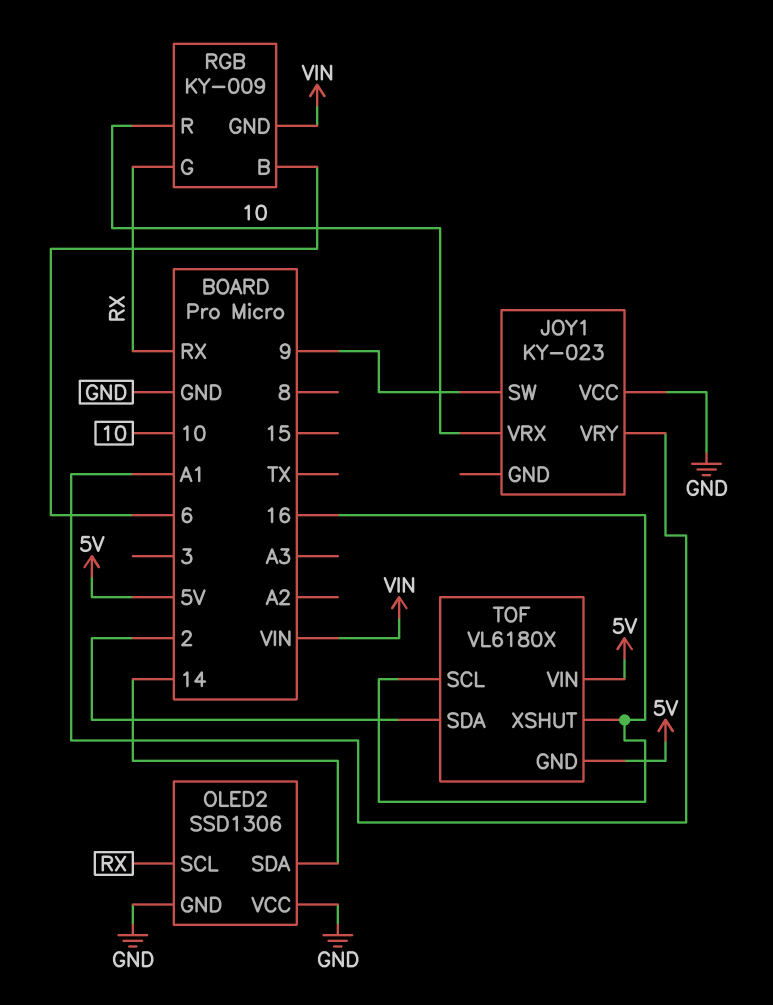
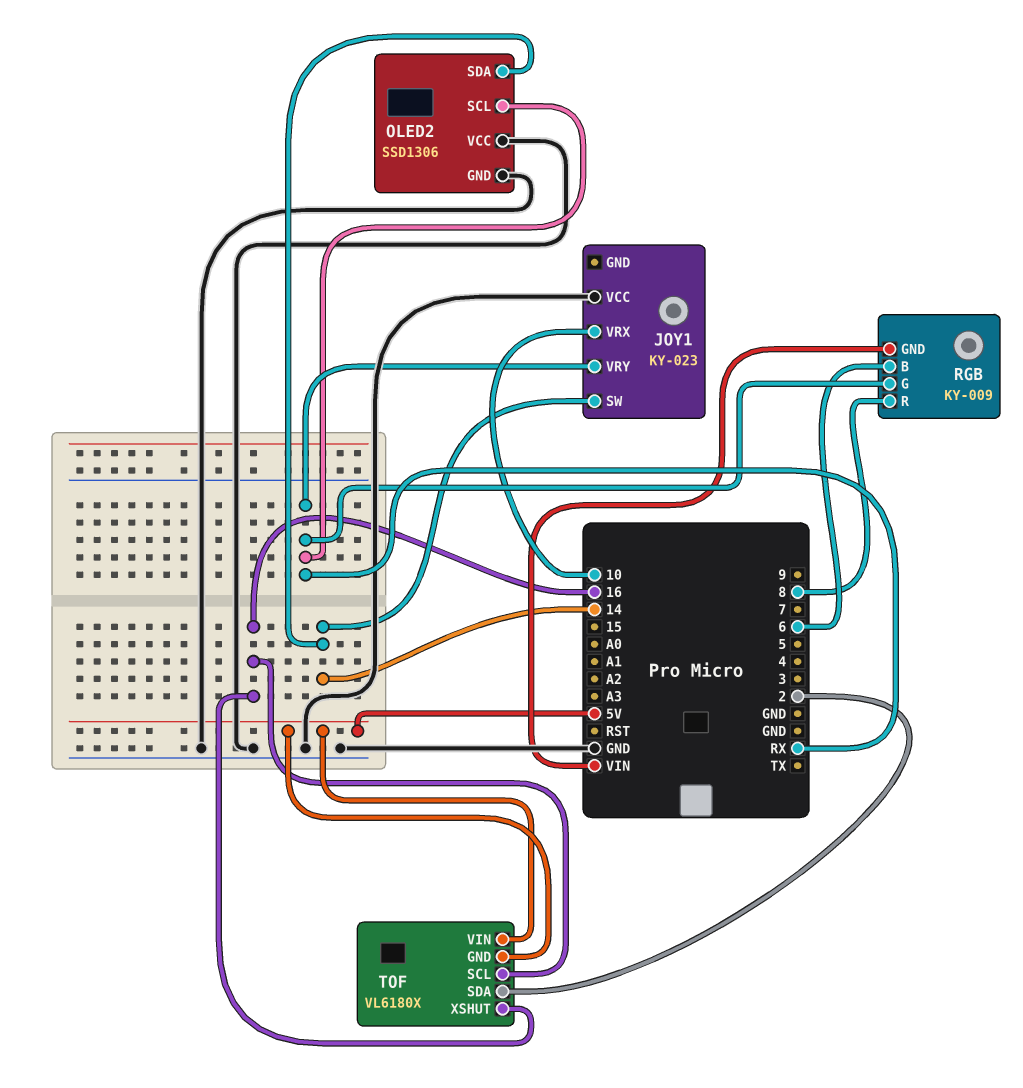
JOY1 pin SW: 9 -> 14
JOY1 pin VRY: A1 -> RX
RGB pin R: 10 -> 8

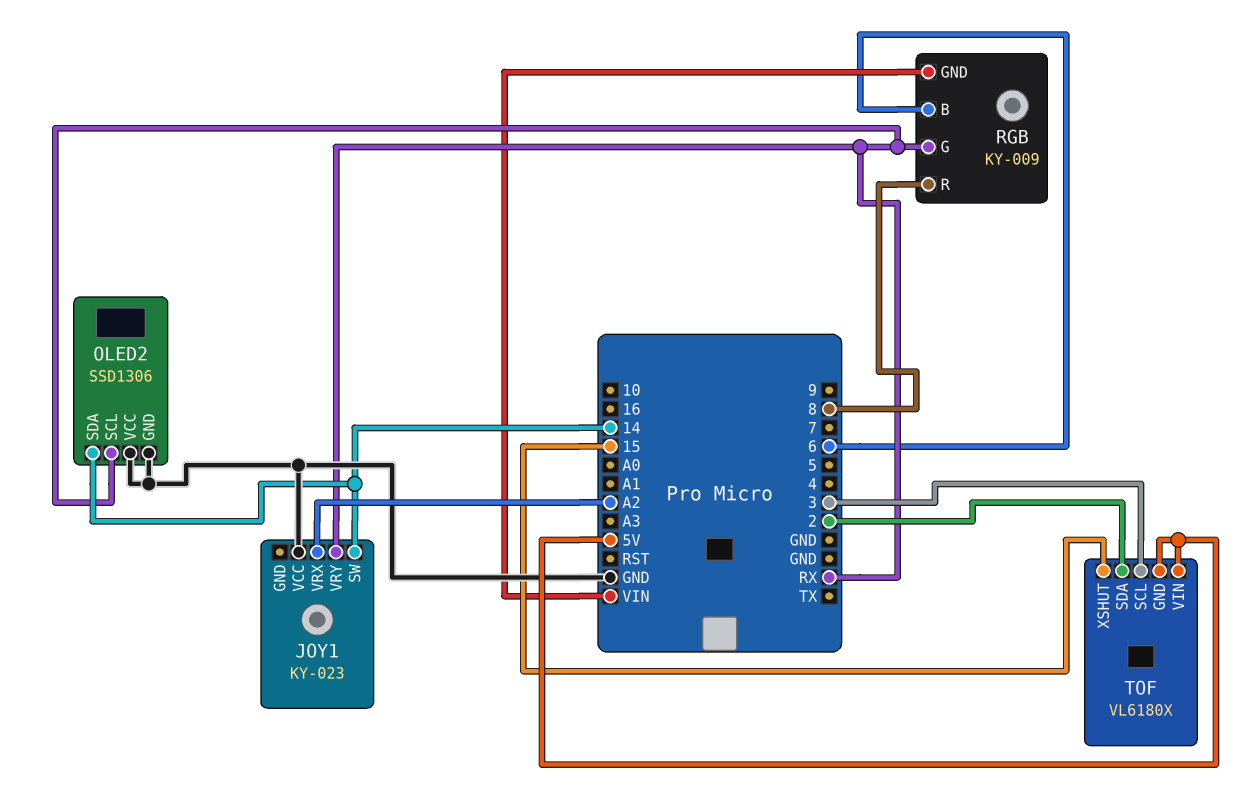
JOY1 pin VRX: 10 -> A2
TOF pin SCL: 16 -> 3
TOF pin XSHUT: 16 -> 15

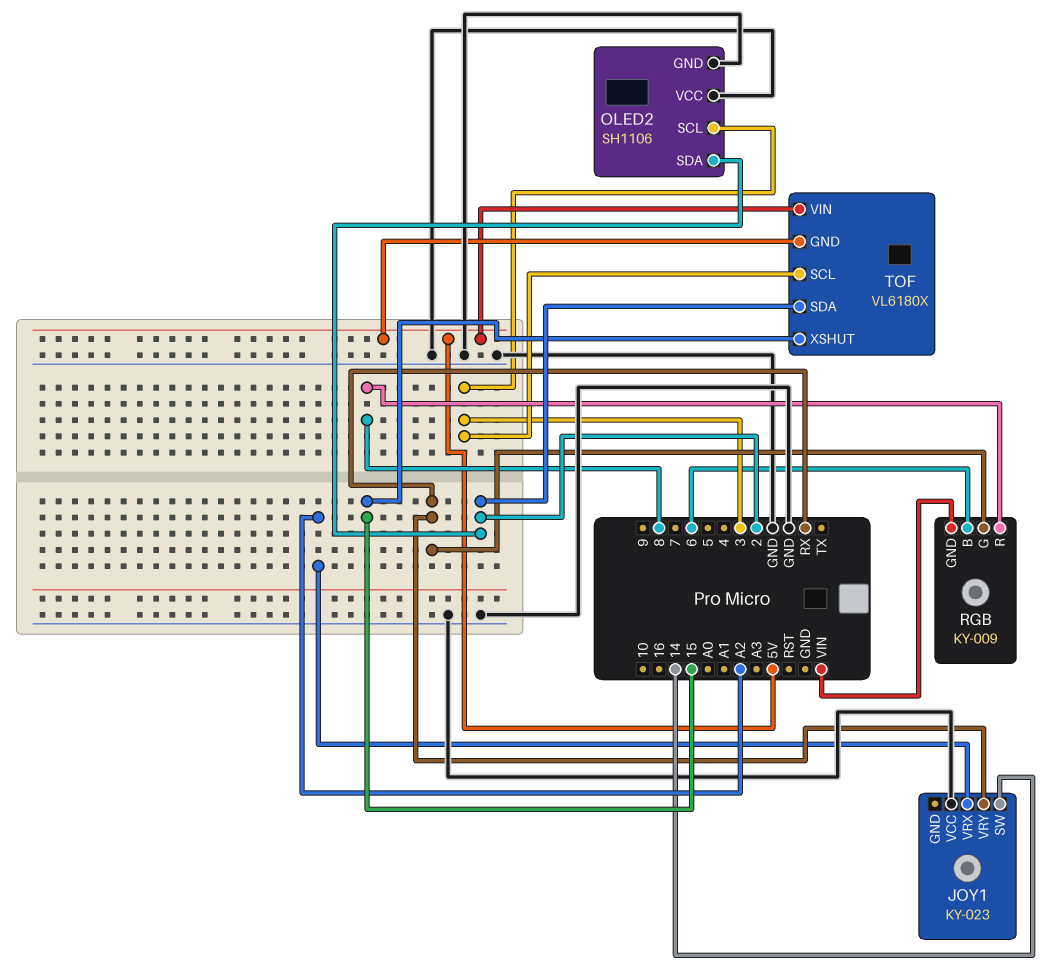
OLED2: SSD1306 -> SH1106
OLED2 pin SCL: RX -> 3
OLED2 pin SDA: 14 -> 2

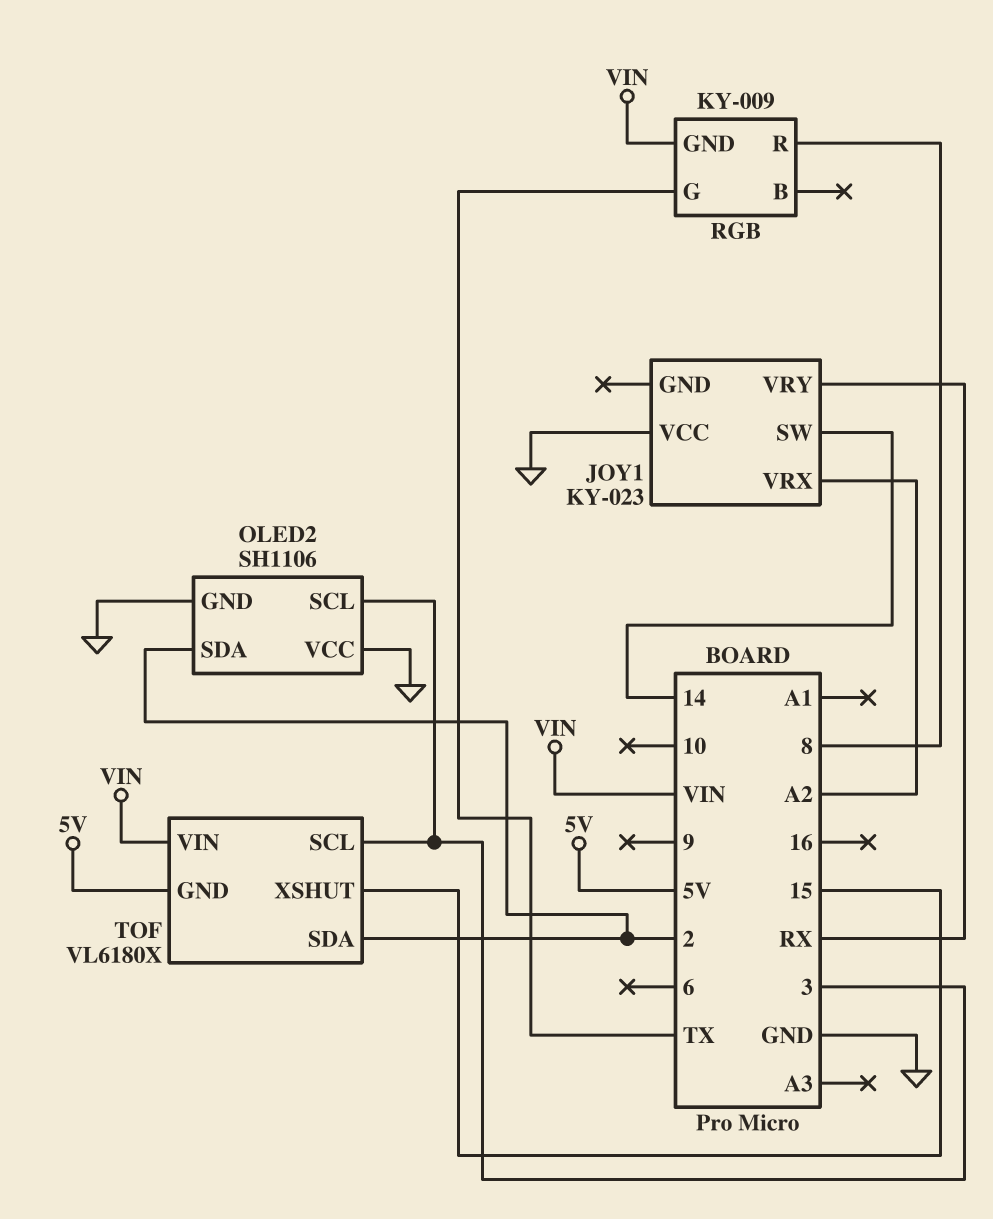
RGB pin B: 6 -> none
RGB pin G: RX -> TX
TOF pin VIN: 5V -> VIN

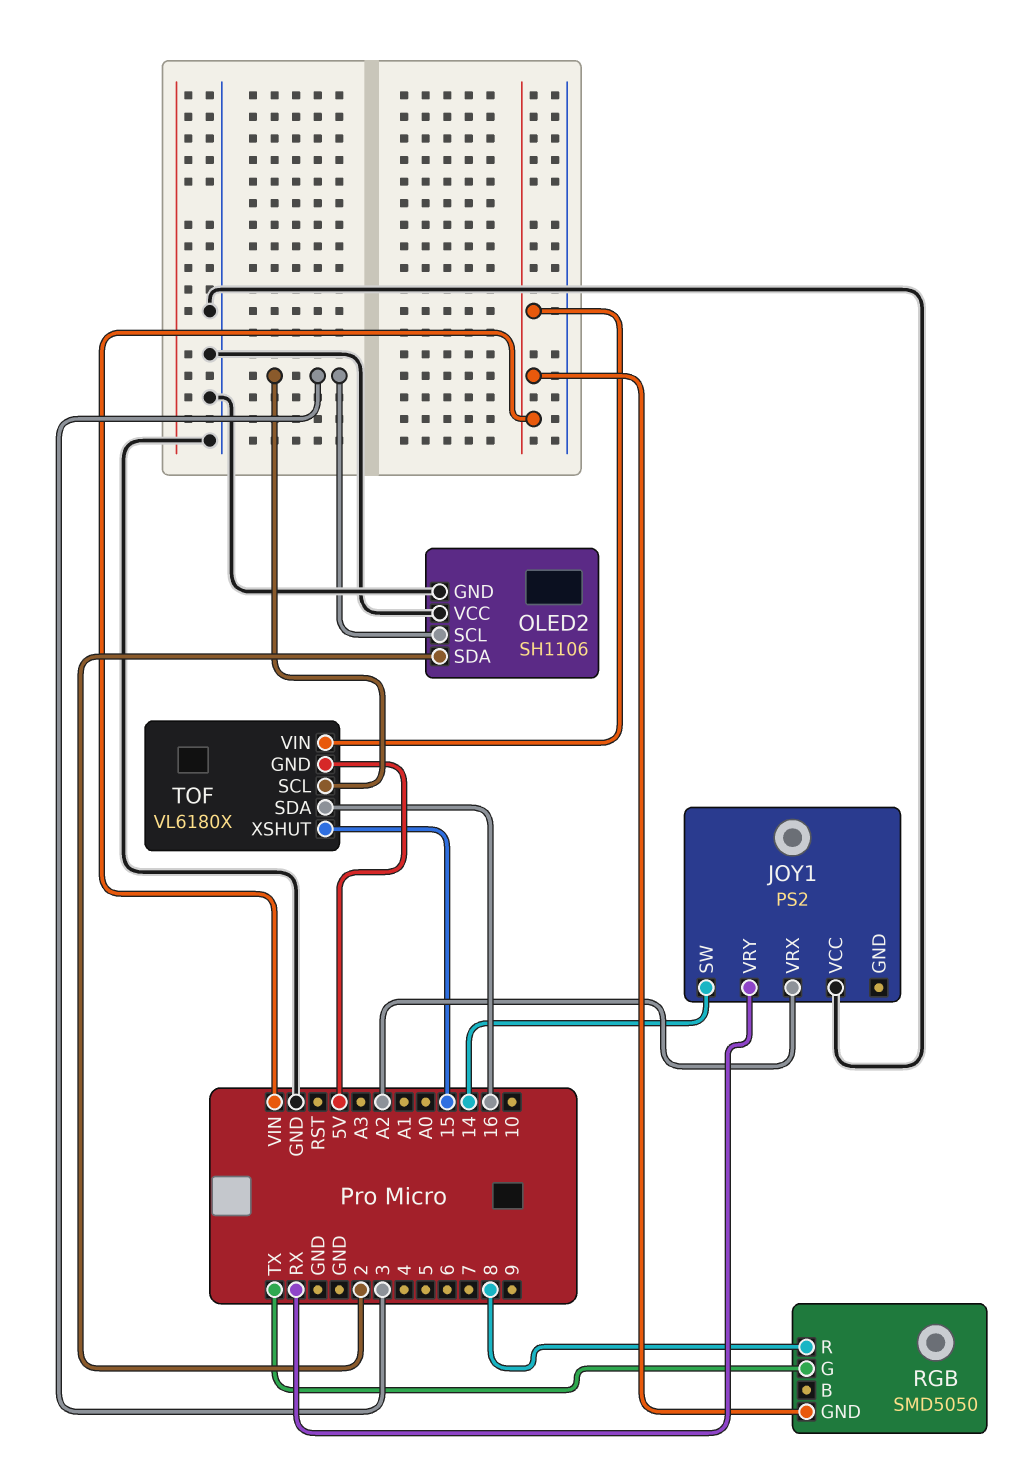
JOY1: KY-023 -> PS2
RGB: KY-009 -> SMD5050
TOF pin SDA: 2 -> 16

